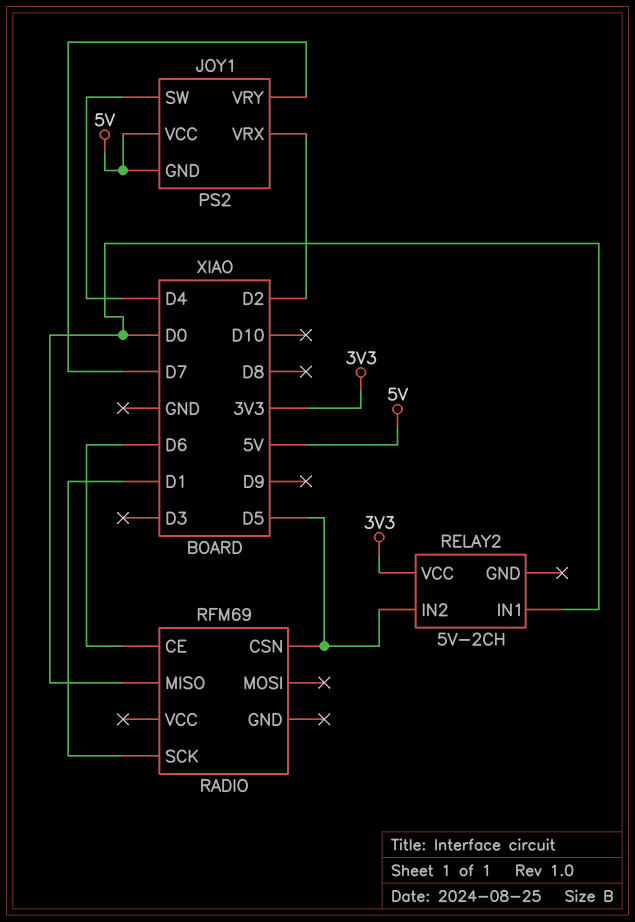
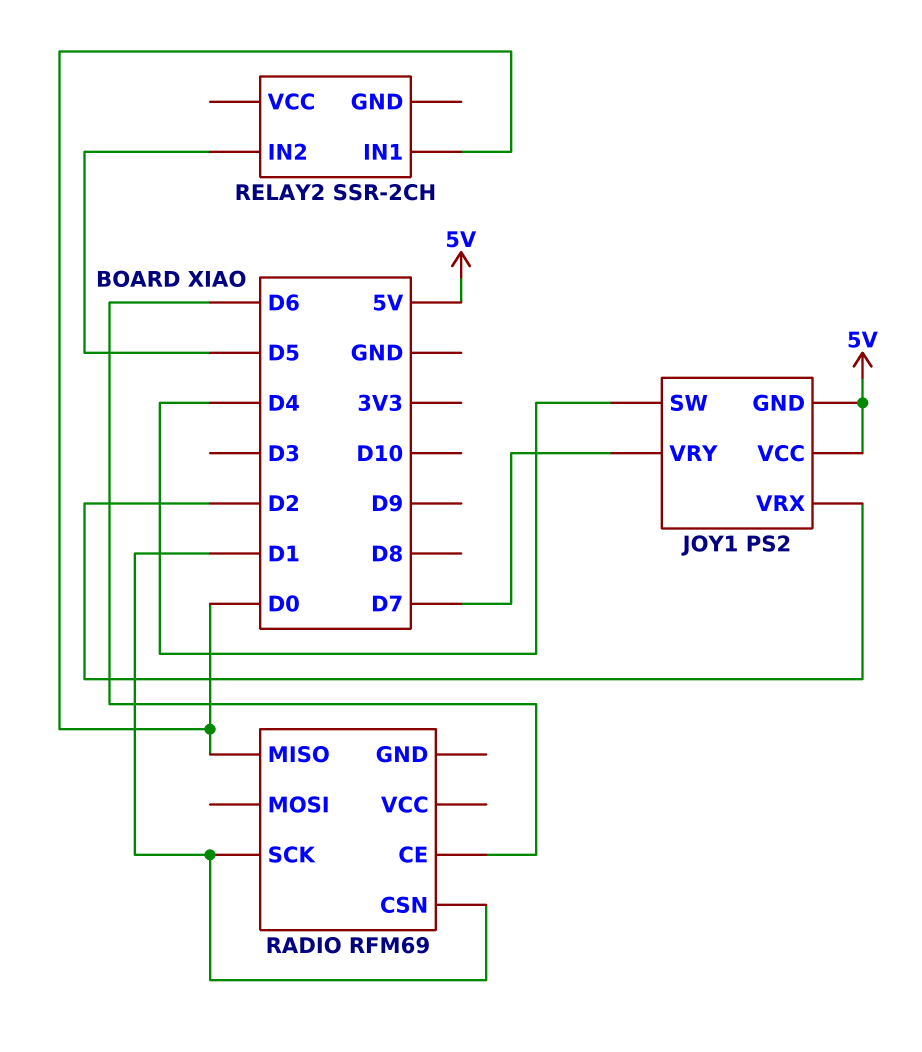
RADIO pin CSN: D5 -> D1
RELAY2: 5V-2CH -> SSR-2CH
RELAY2 pin VCC: 3V3 -> none

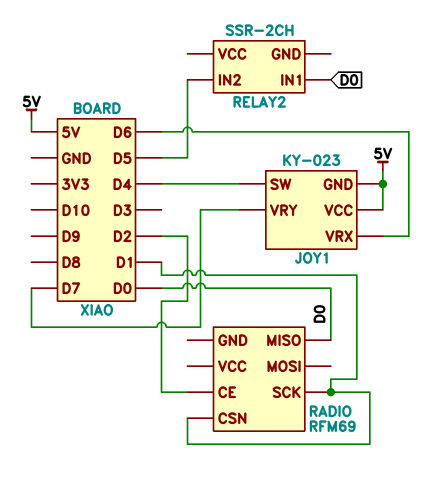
JOY1: PS2 -> KY-023
JOY1 pin VRX: D2 -> D6
RADIO pin CE: D6 -> D2

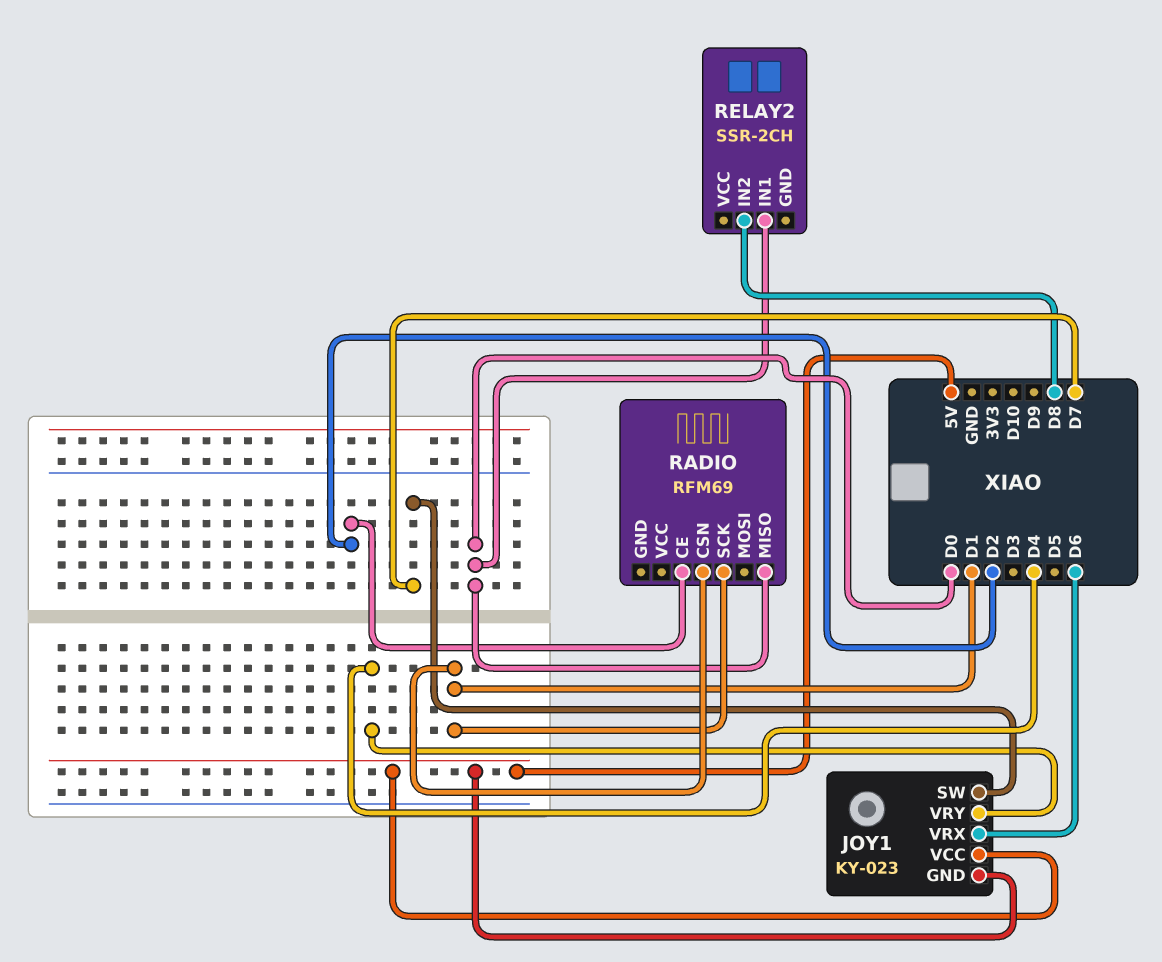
JOY1 pin SW: D4 -> D7
JOY1 pin VRY: D7 -> D4
RELAY2 pin IN2: D5 -> D8

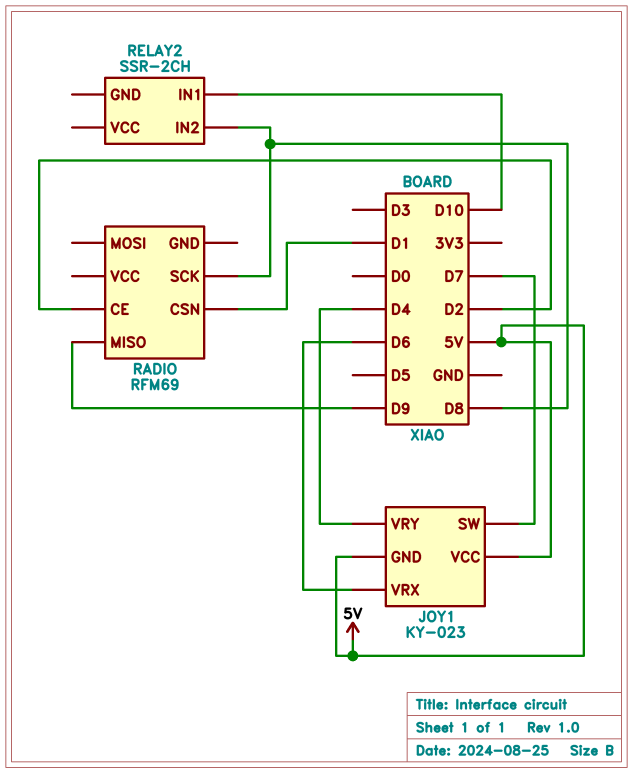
RADIO pin MISO: D0 -> D9
RADIO pin SCK: D1 -> D8
RELAY2 pin IN1: D0 -> D10

